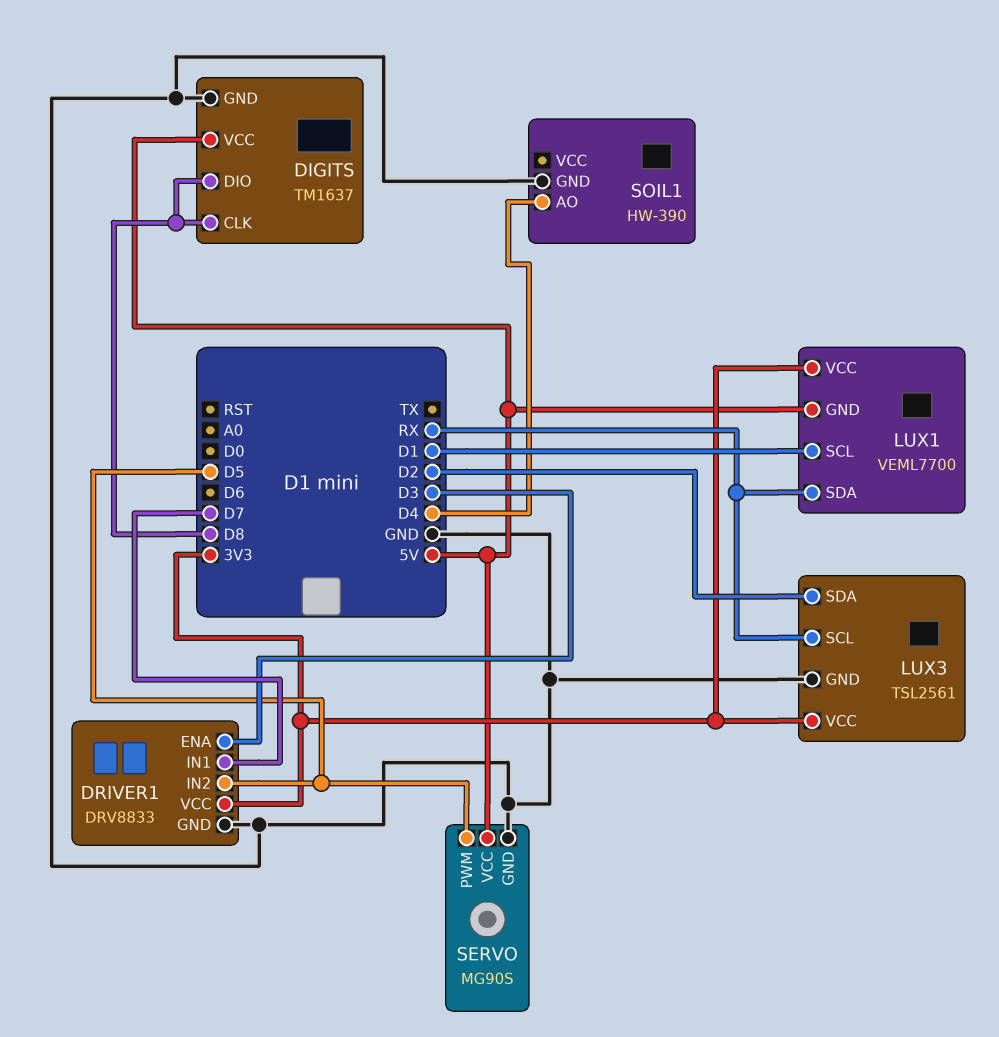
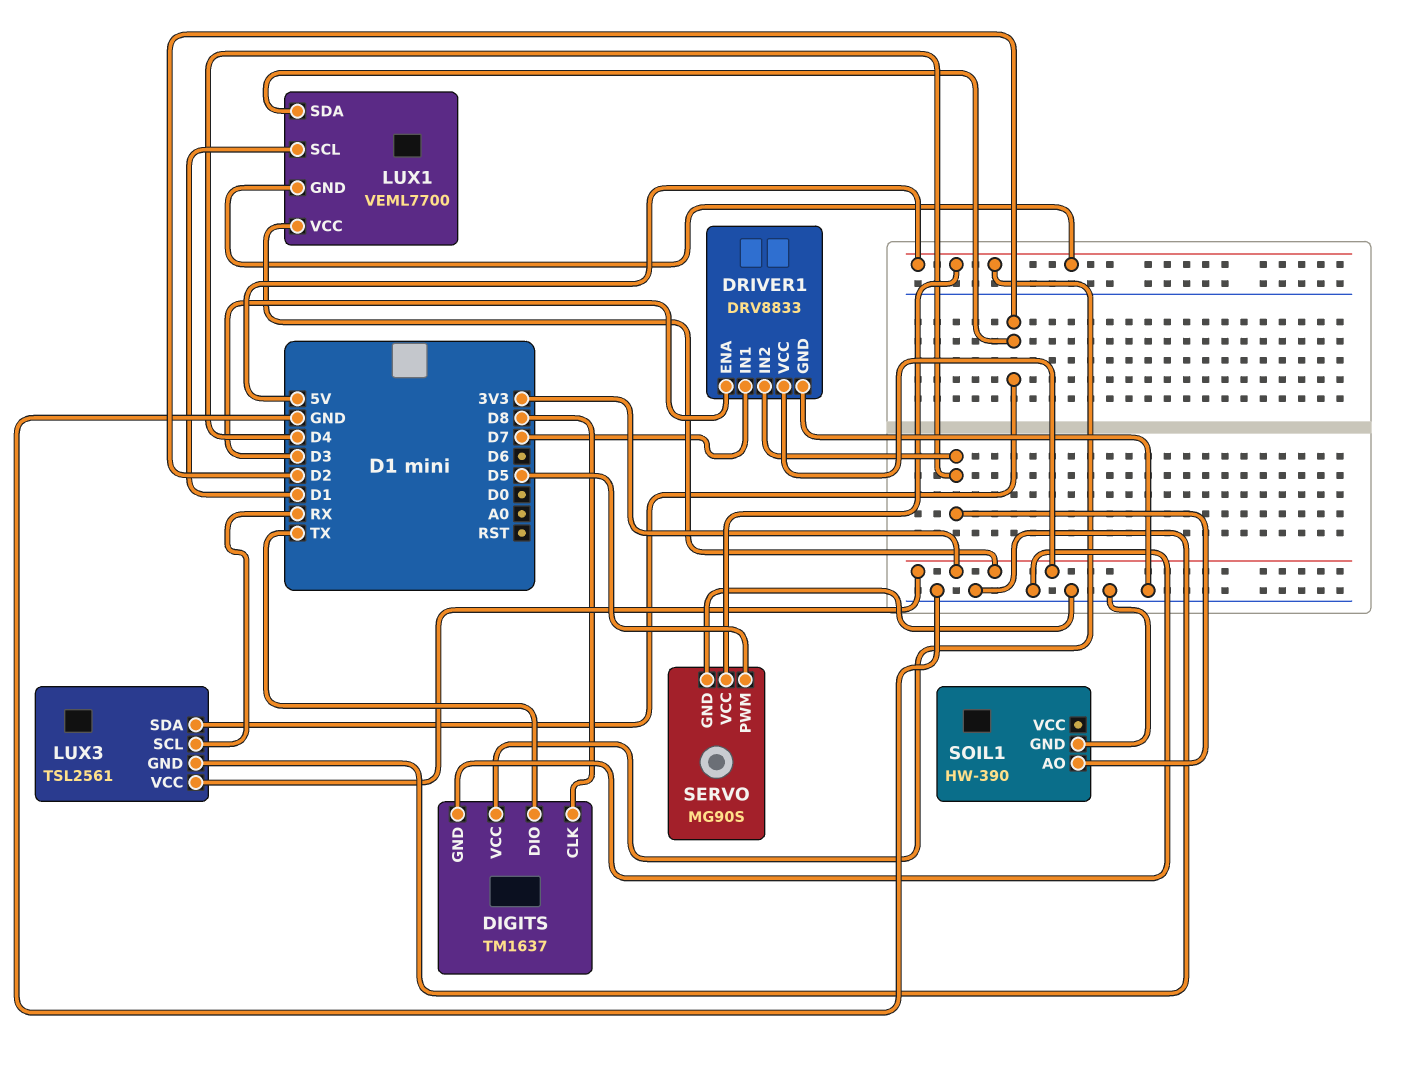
DIGITS pin DIO: D8 -> TX
DRIVER1 pin IN2: D5 -> D4
LUX1 pin SDA: RX -> D2

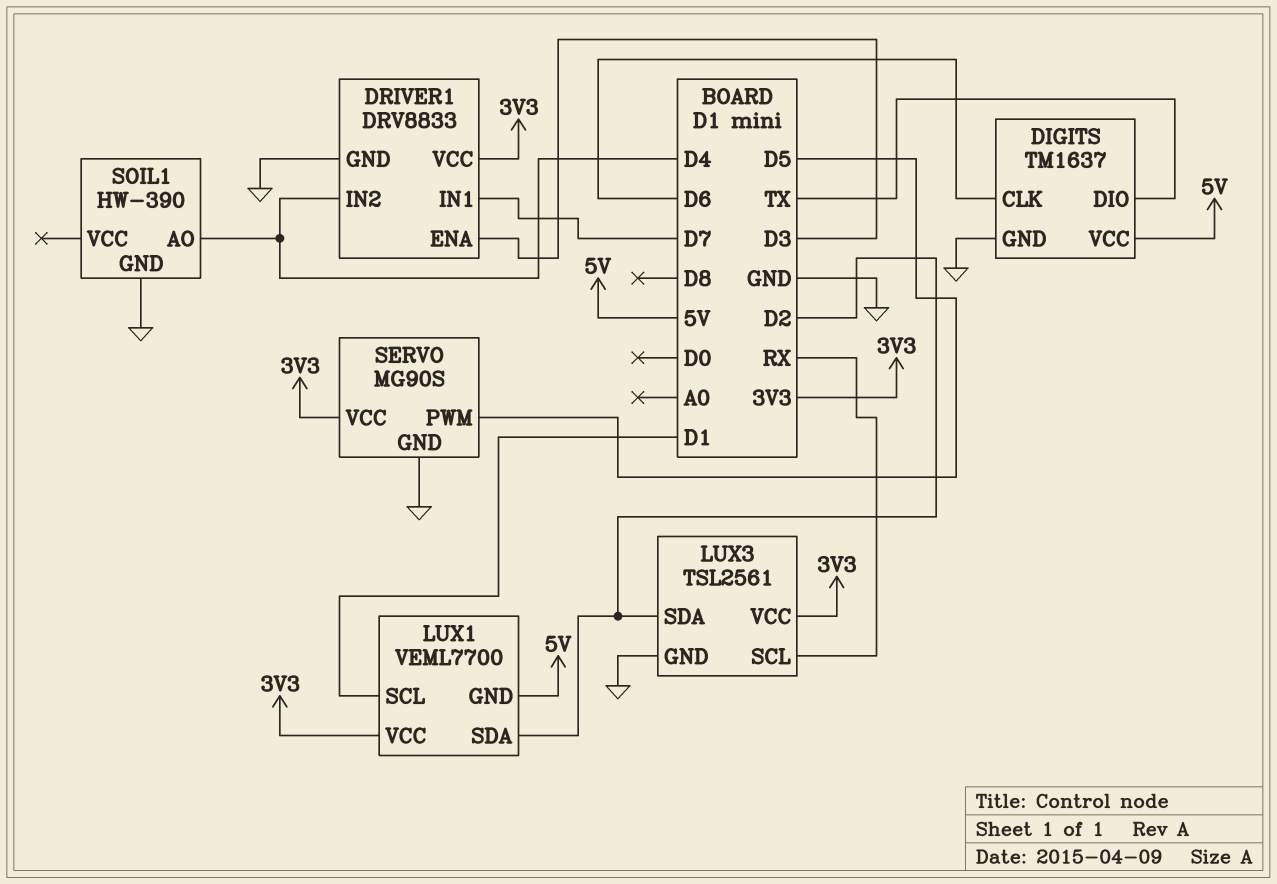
DIGITS pin CLK: D8 -> D6
SERVO pin VCC: 5V -> 3V3

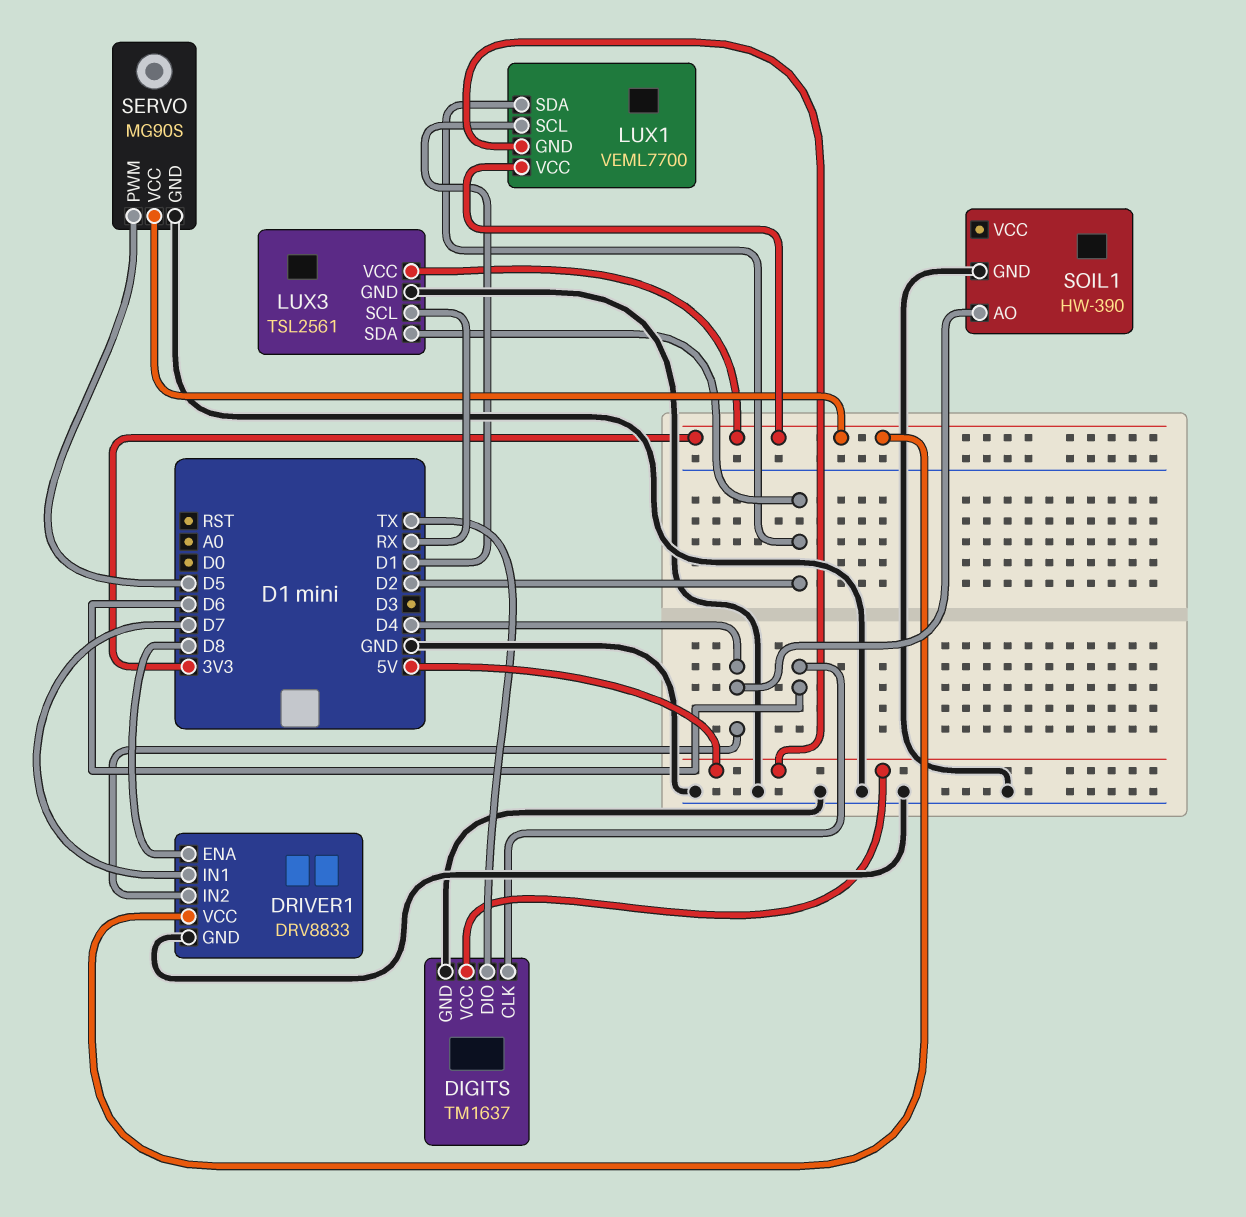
DRIVER1 pin ENA: D3 -> D8

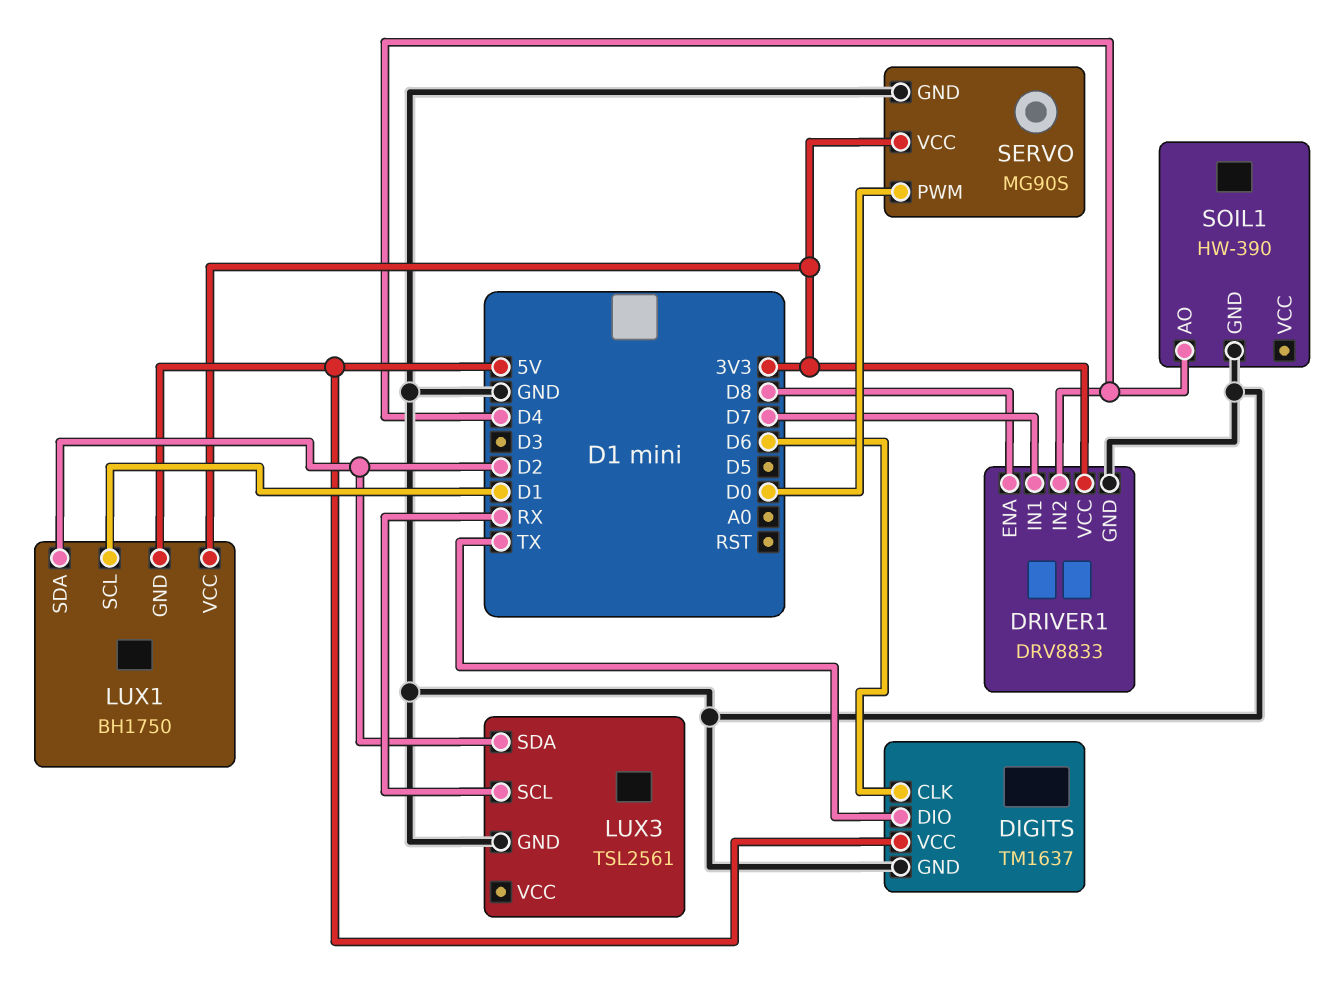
LUX1: VEML7700 -> BH1750
LUX3 pin VCC: 3V3 -> none
SERVO pin PWM: D5 -> D0

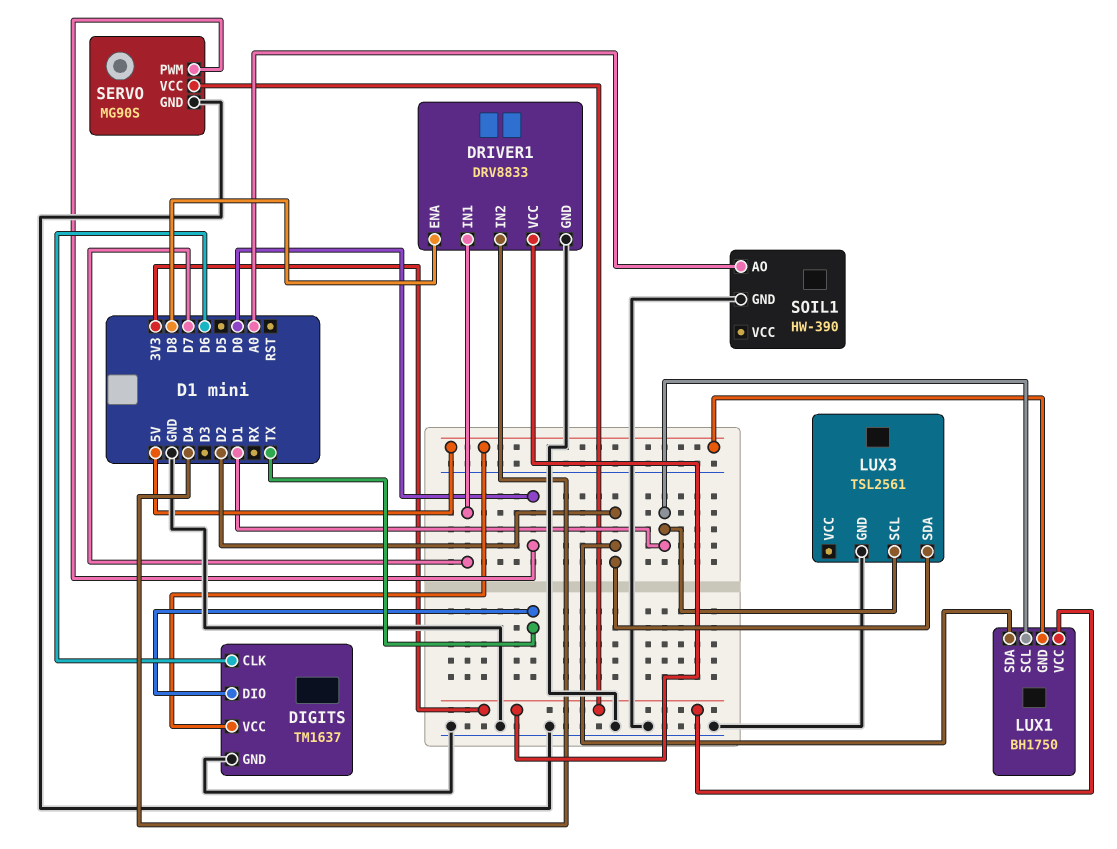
LUX3 pin SCL: RX -> D1
SOIL1 pin AO: D4 -> A0

